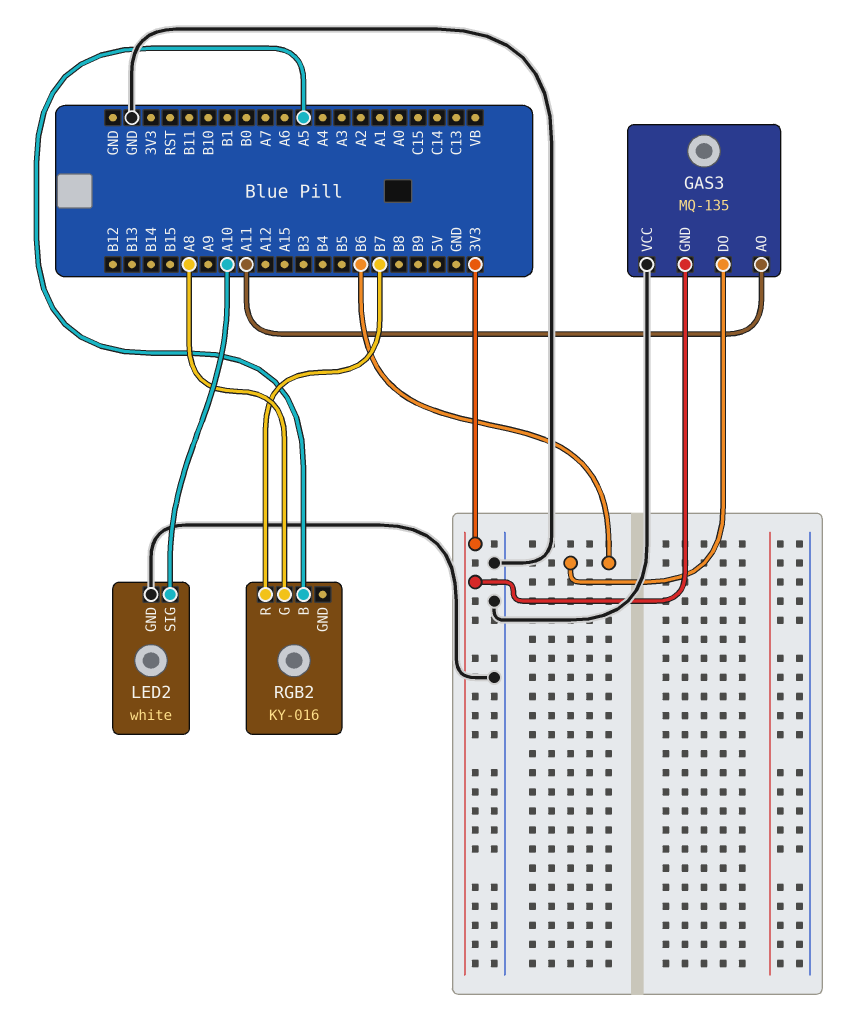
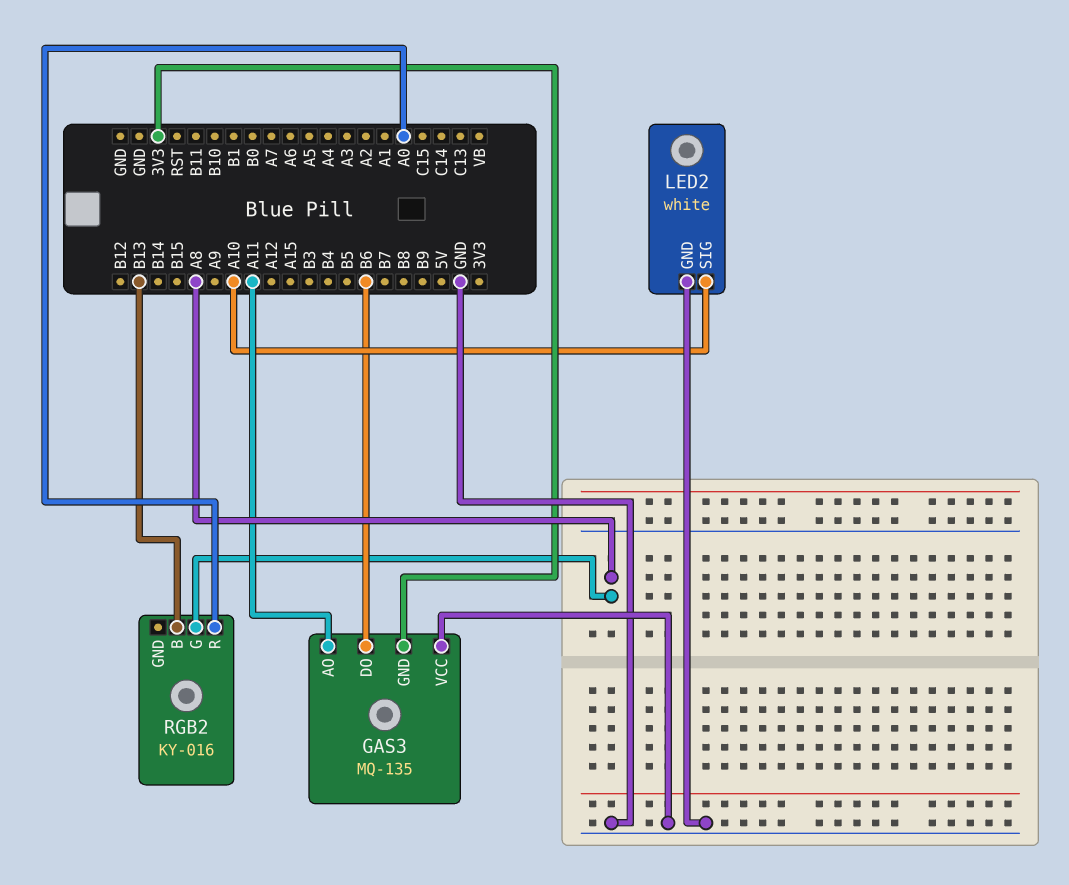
RGB2 pin B: A5 -> B13
RGB2 pin R: B7 -> A0

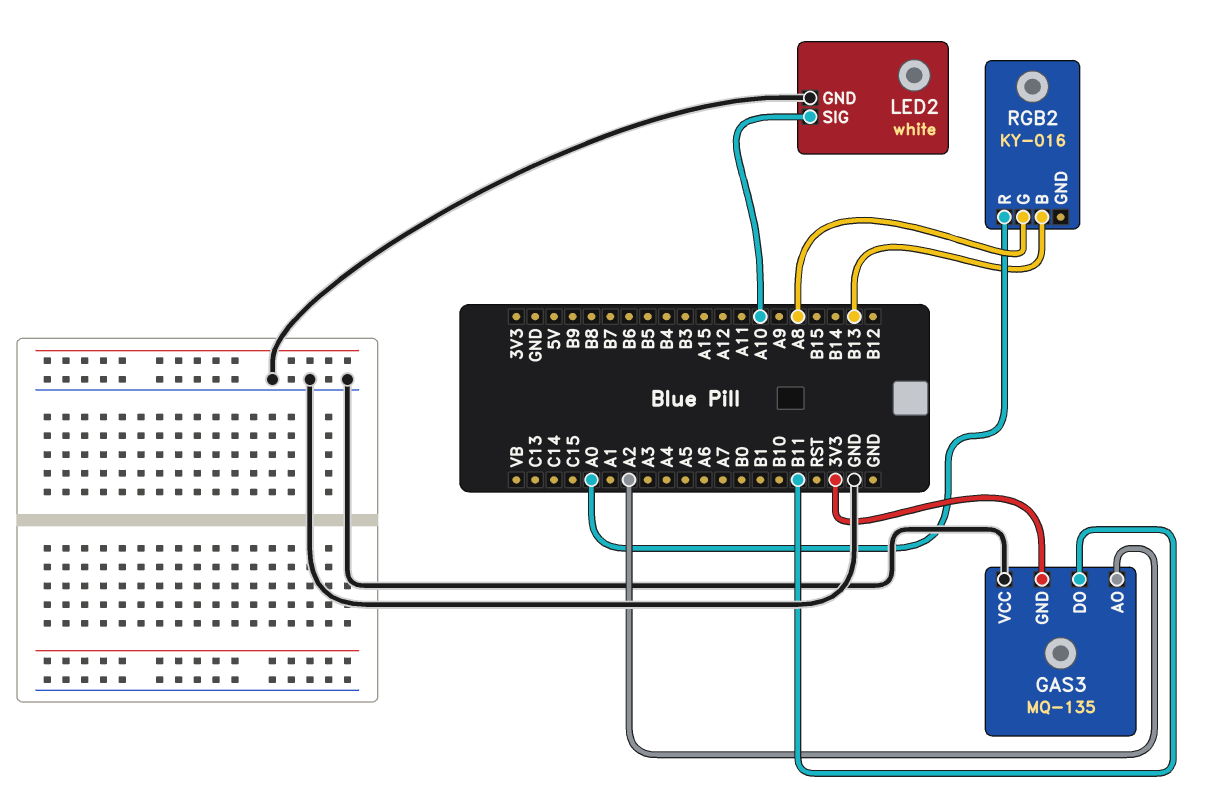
GAS3 pin AO: A11 -> A2
GAS3 pin DO: B6 -> B11

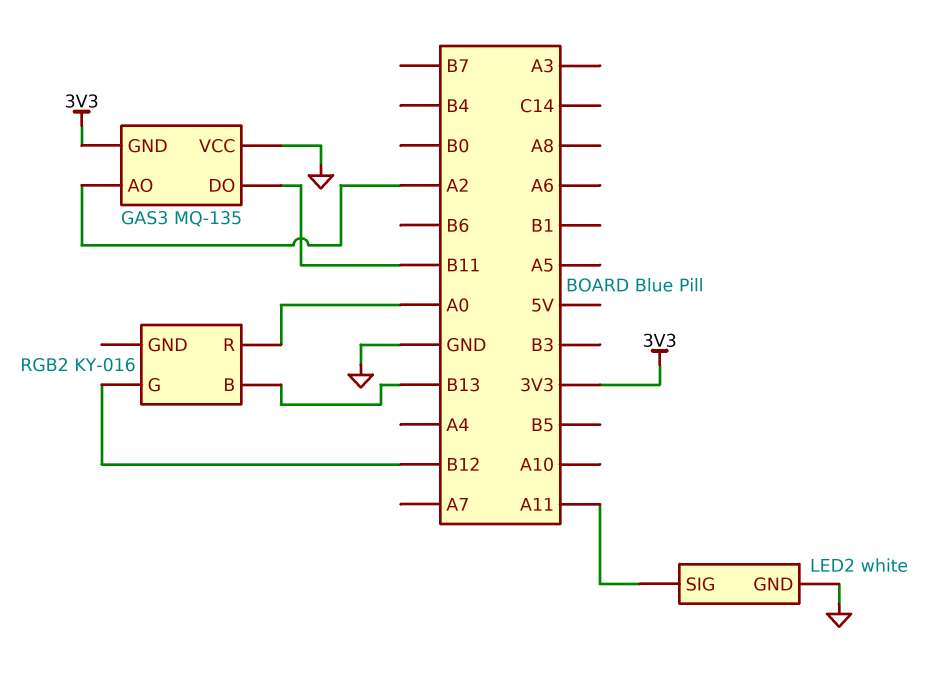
LED2 pin SIG: A10 -> A11
RGB2 pin G: A8 -> B12

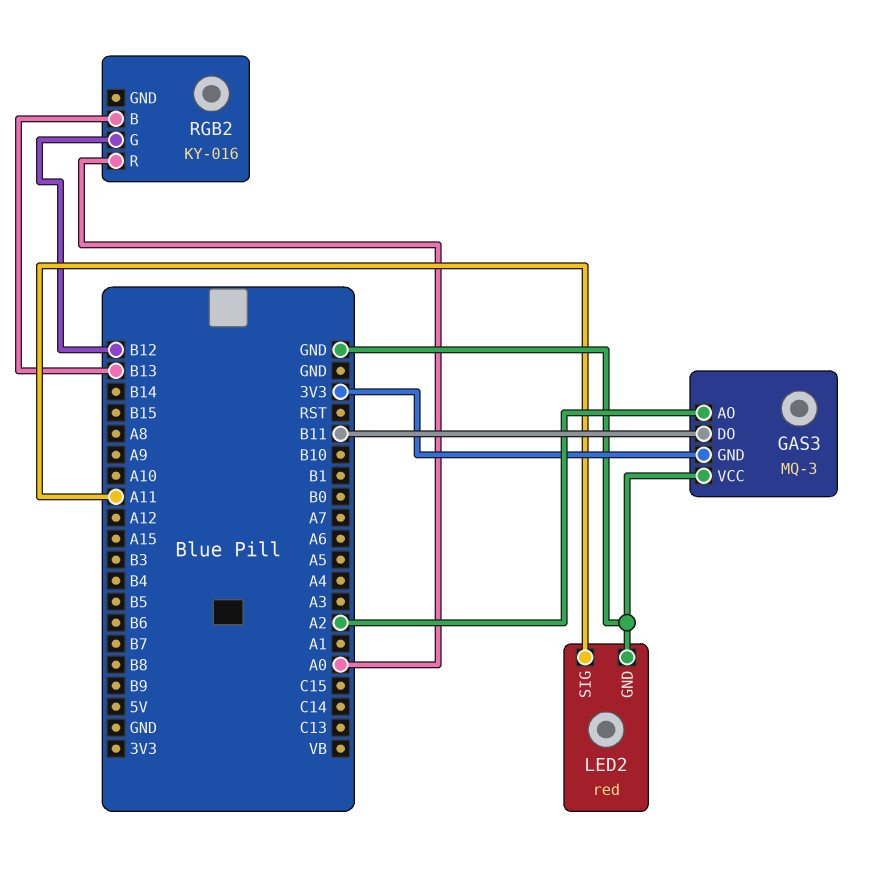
GAS3: MQ-135 -> MQ-3
LED2: white -> red

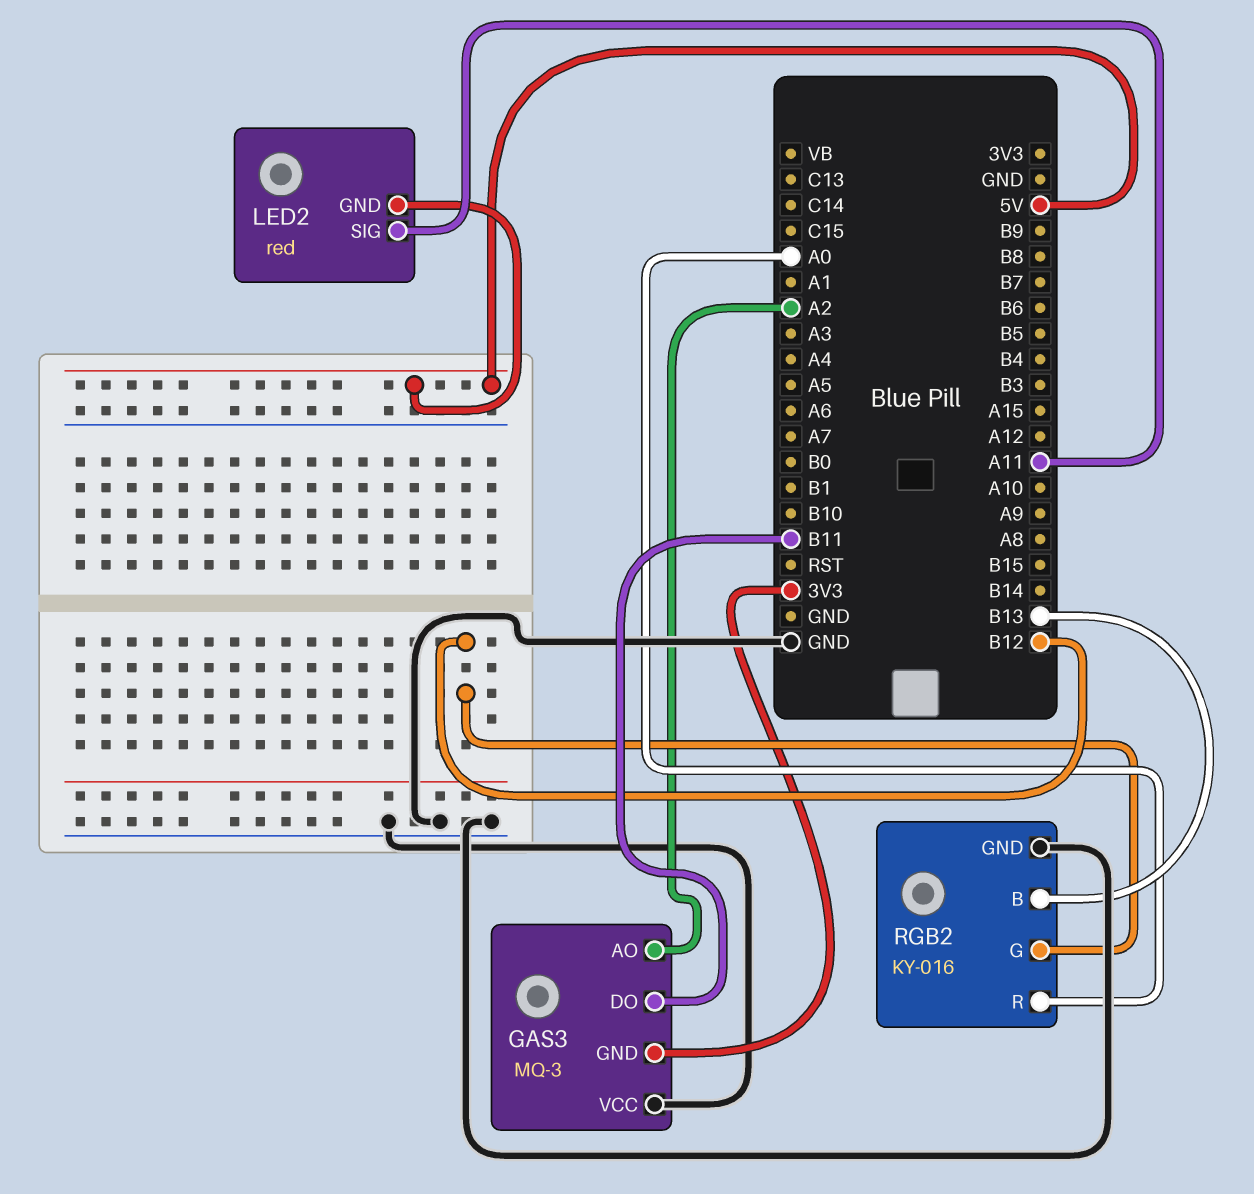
LED2 pin GND: GND -> 5V
RGB2 pin GND: none -> GND

